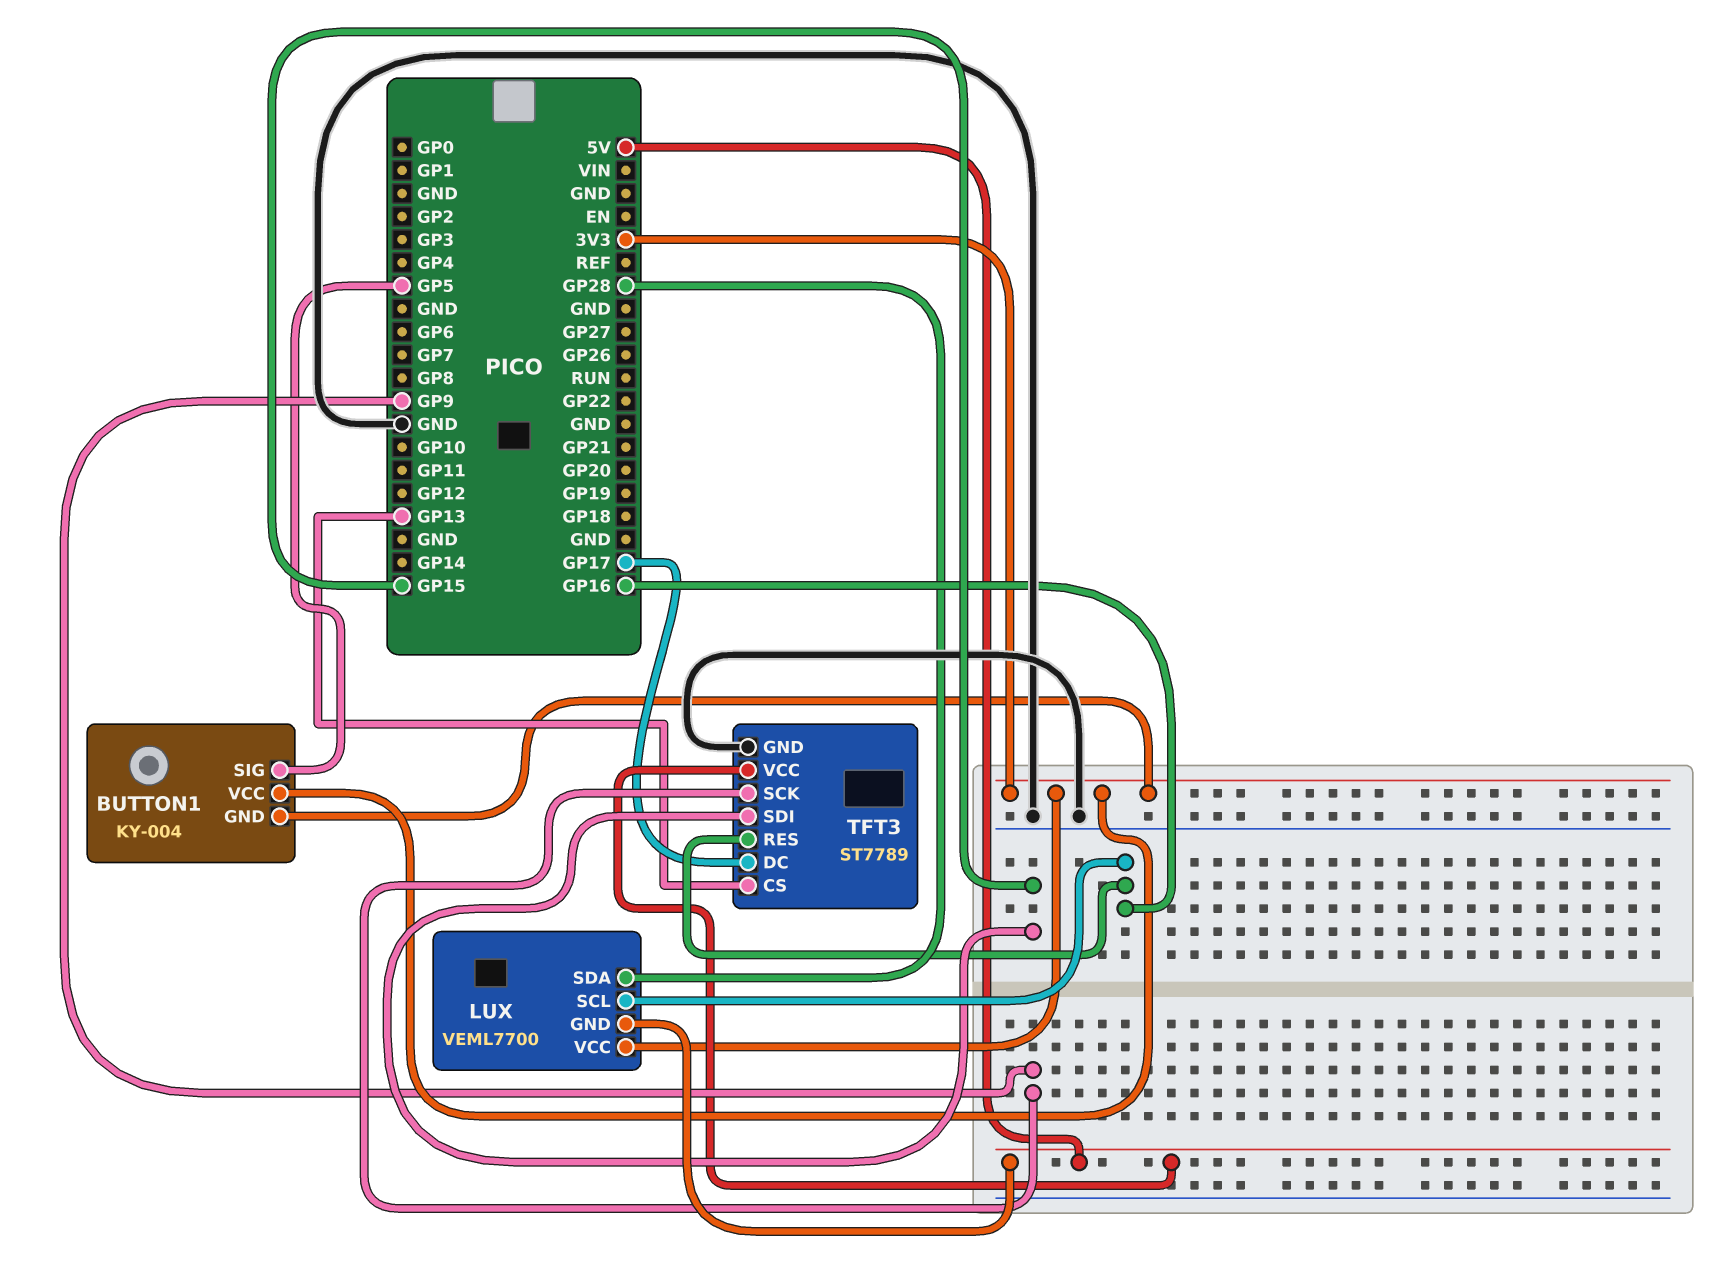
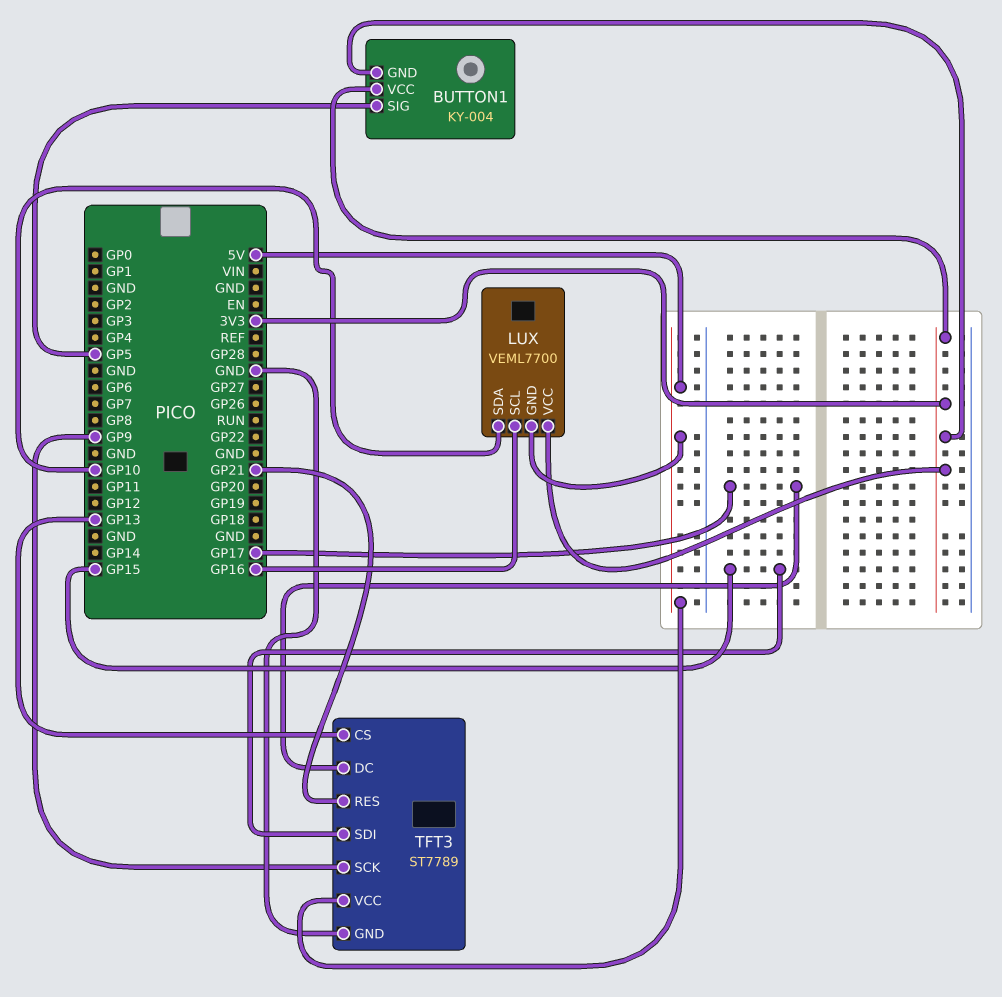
LUX pin SDA: GP28 -> GP10
TFT3 pin RES: GP16 -> GP21

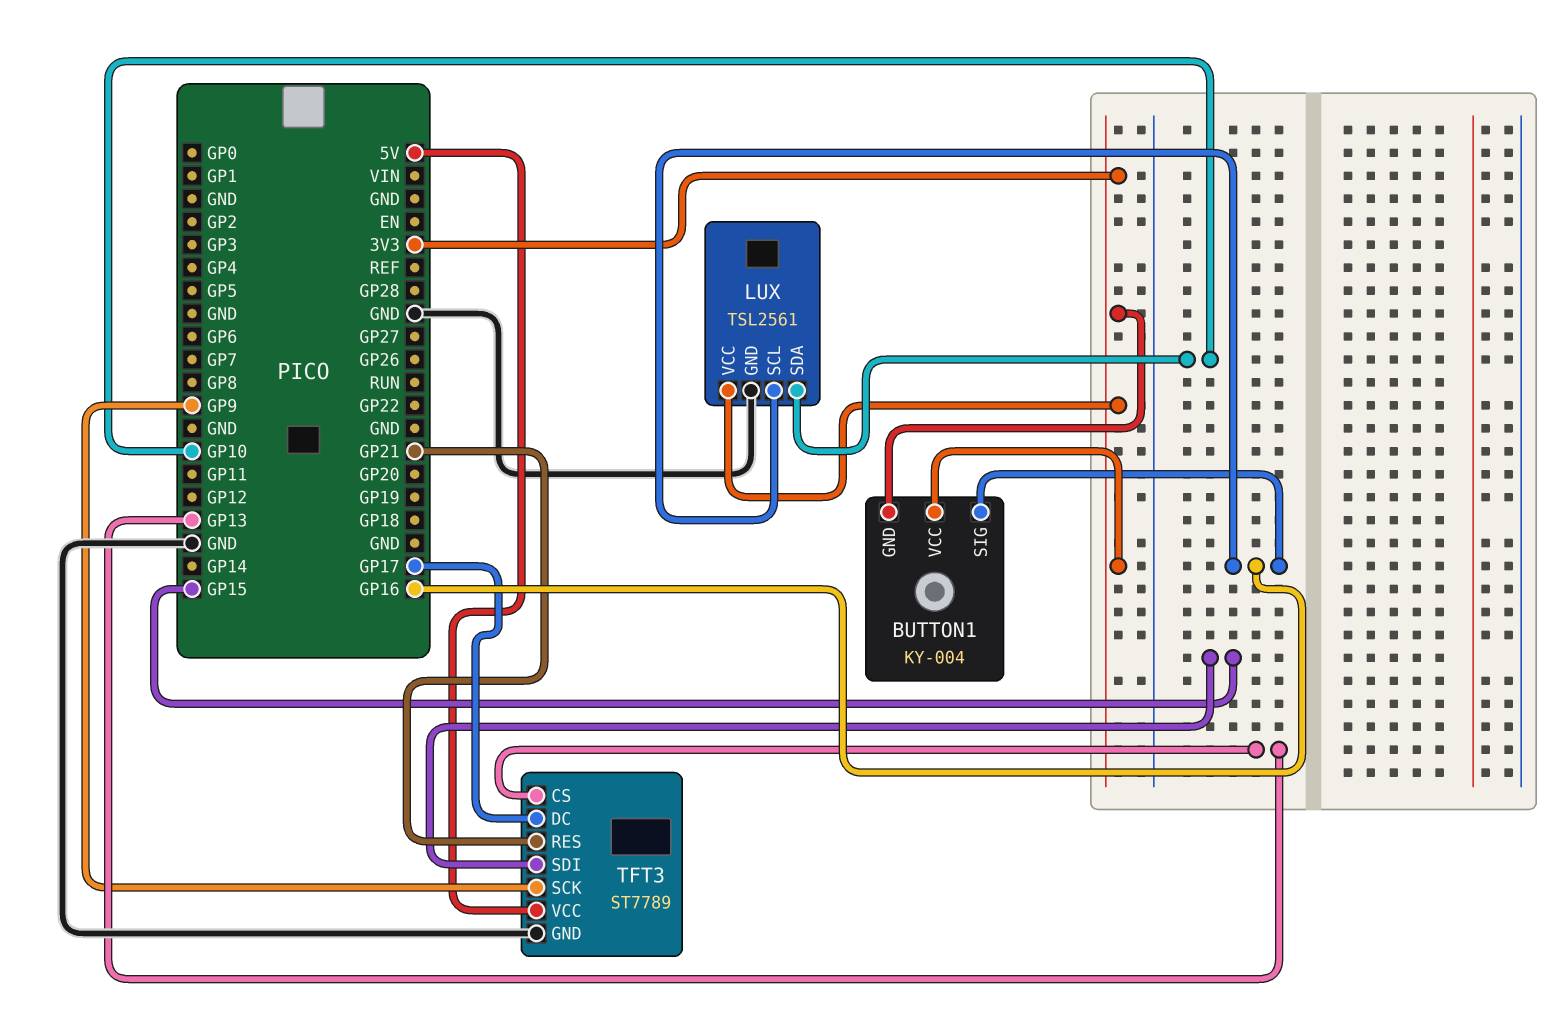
BUTTON1 pin SIG: GP5 -> GP16
LUX: VEML7700 -> TSL2561
LUX pin GND: 5V -> GND

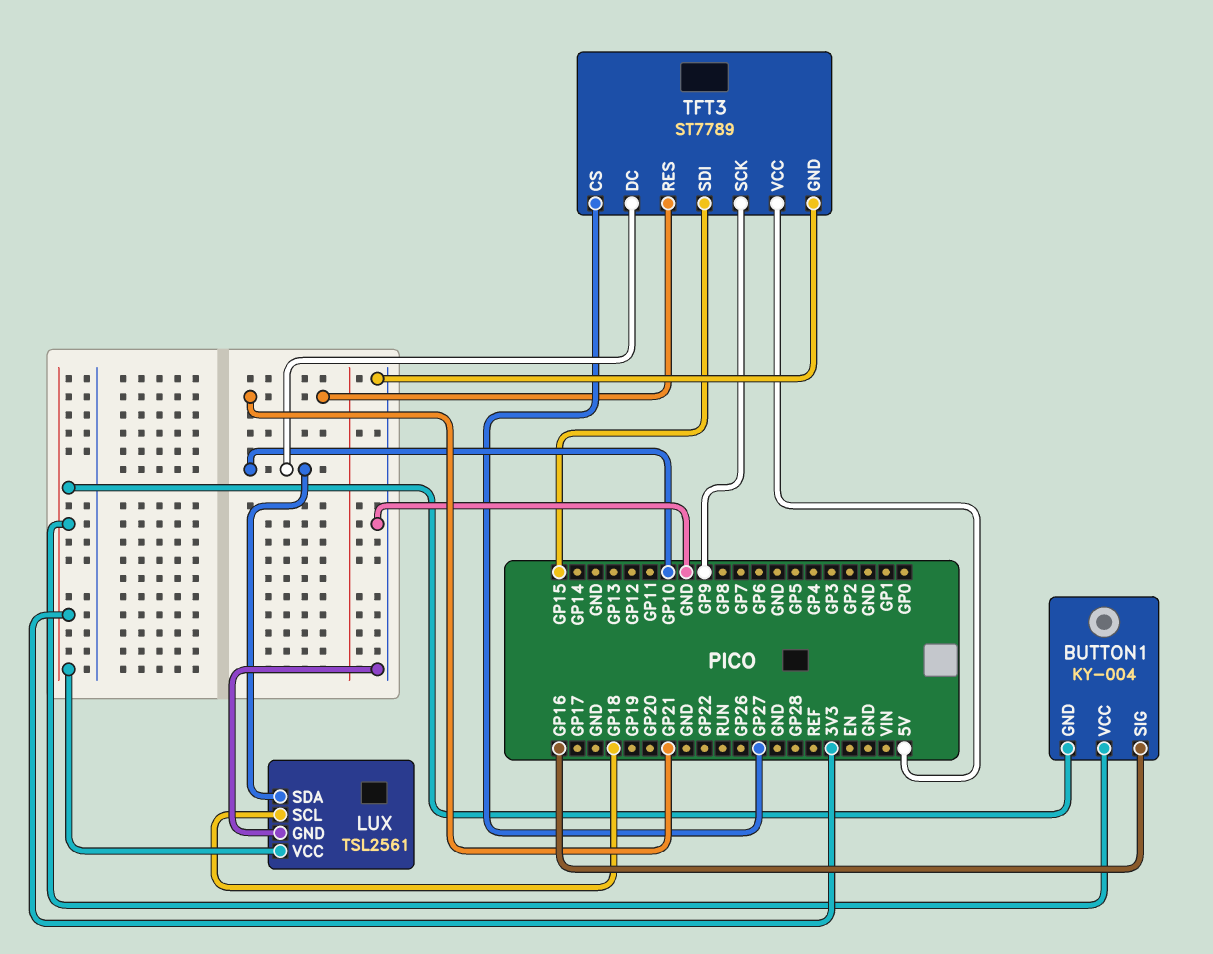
LUX pin SCL: GP16 -> GP18
TFT3 pin CS: GP13 -> GP27
TFT3 pin DC: GP17 -> GP10

